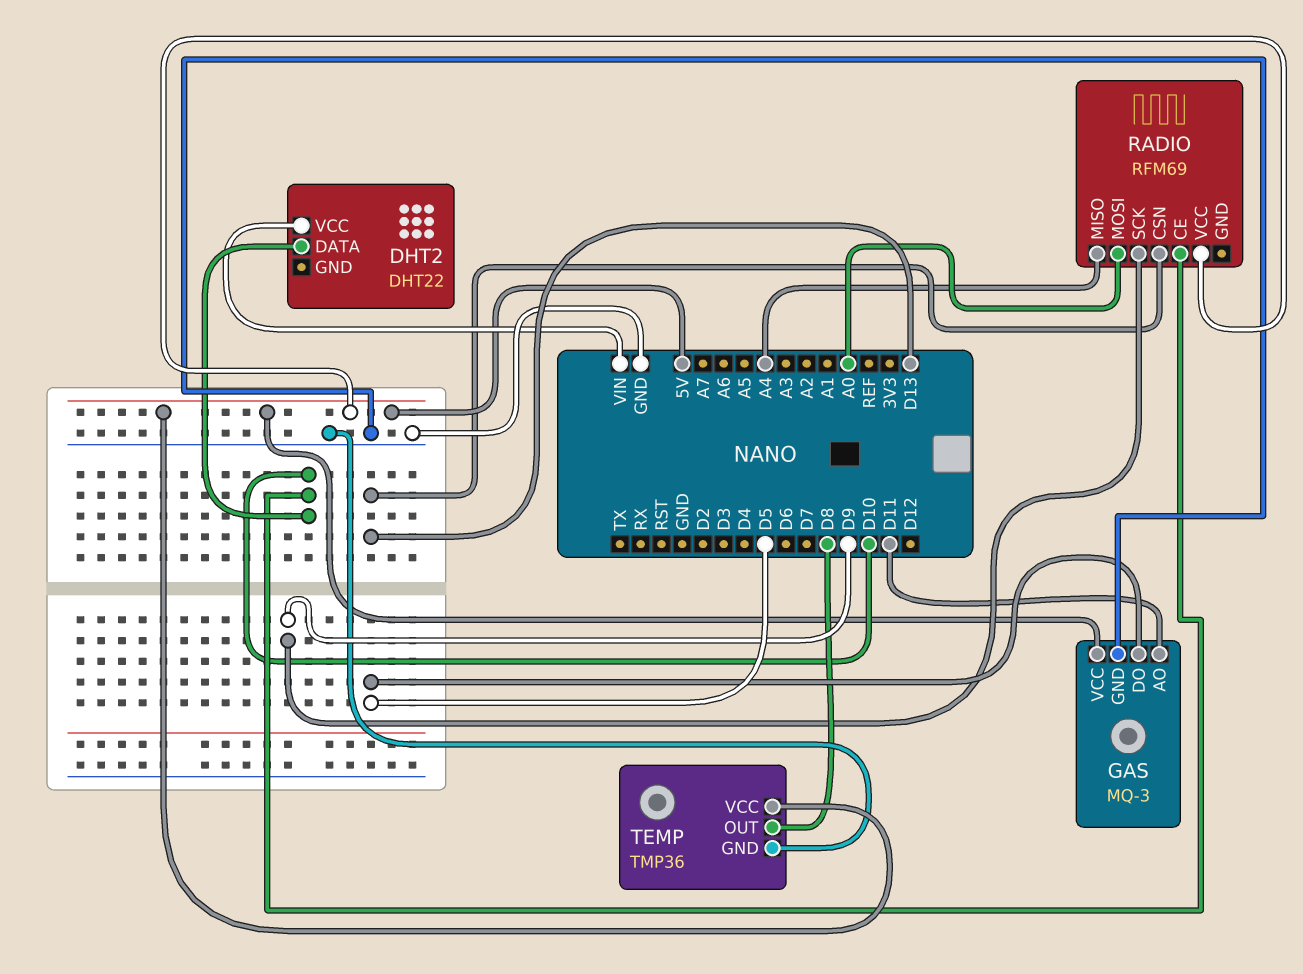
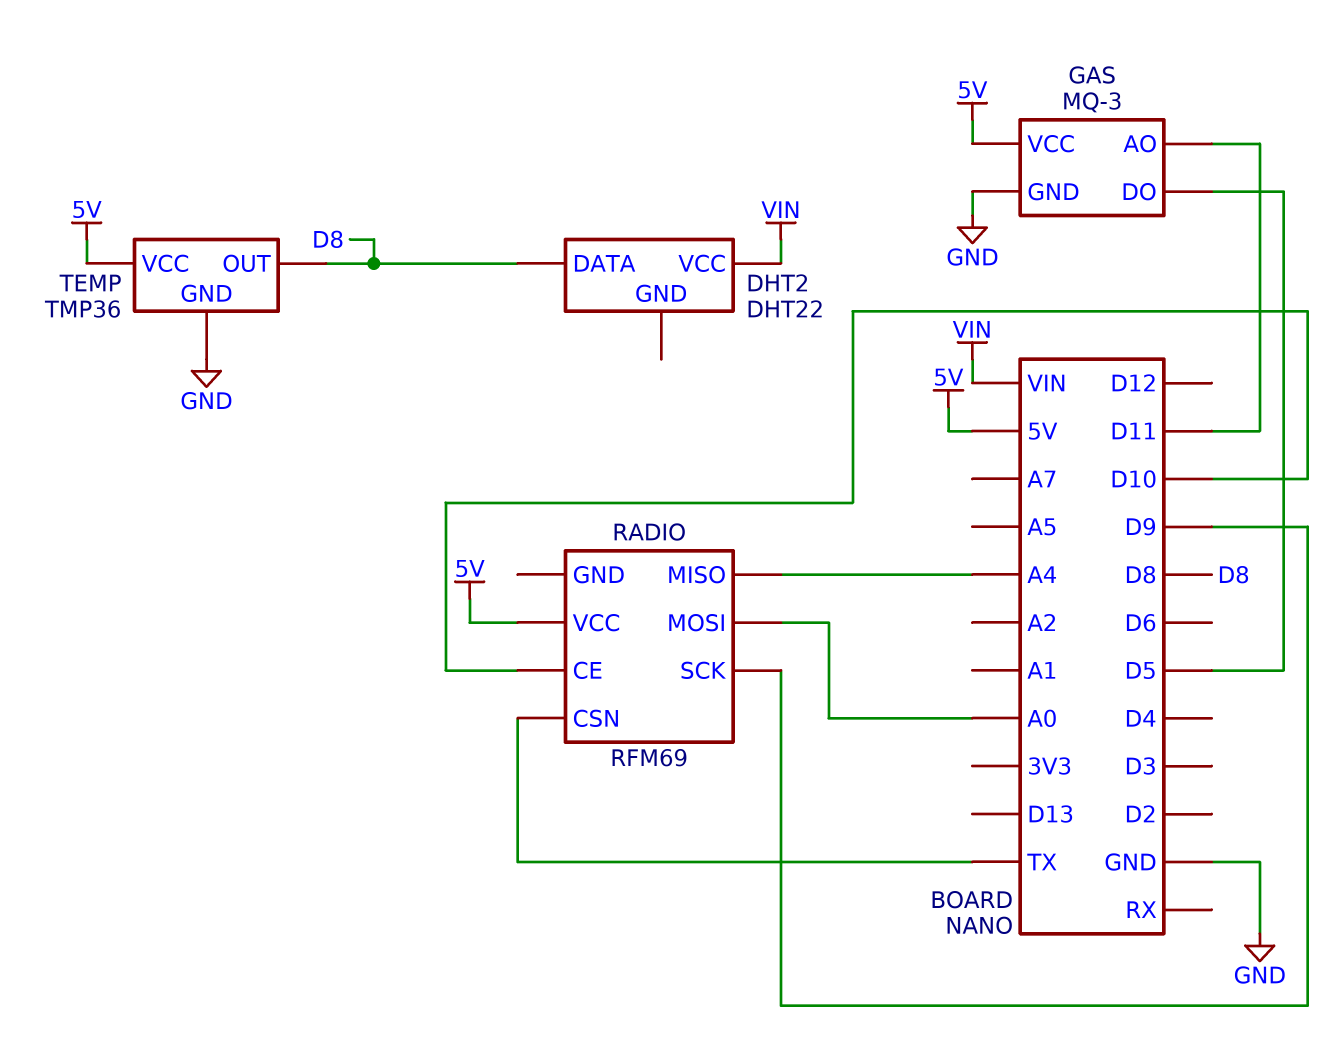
DHT2 pin DATA: D10 -> D8
RADIO pin CSN: D13 -> TX

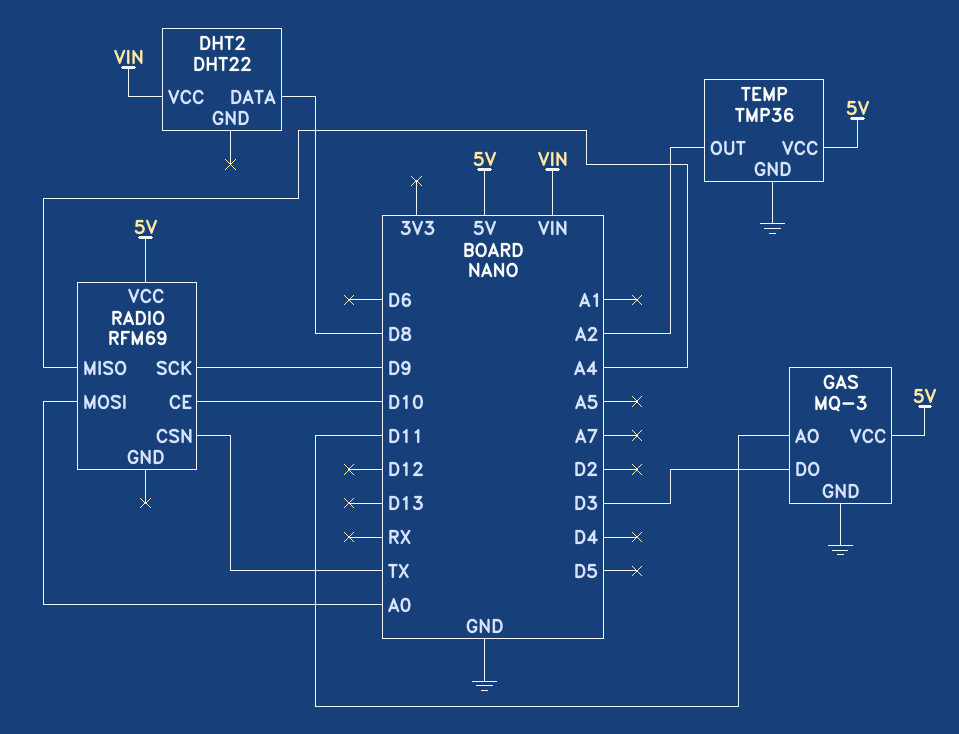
GAS pin DO: D5 -> D3
TEMP pin OUT: D8 -> A2

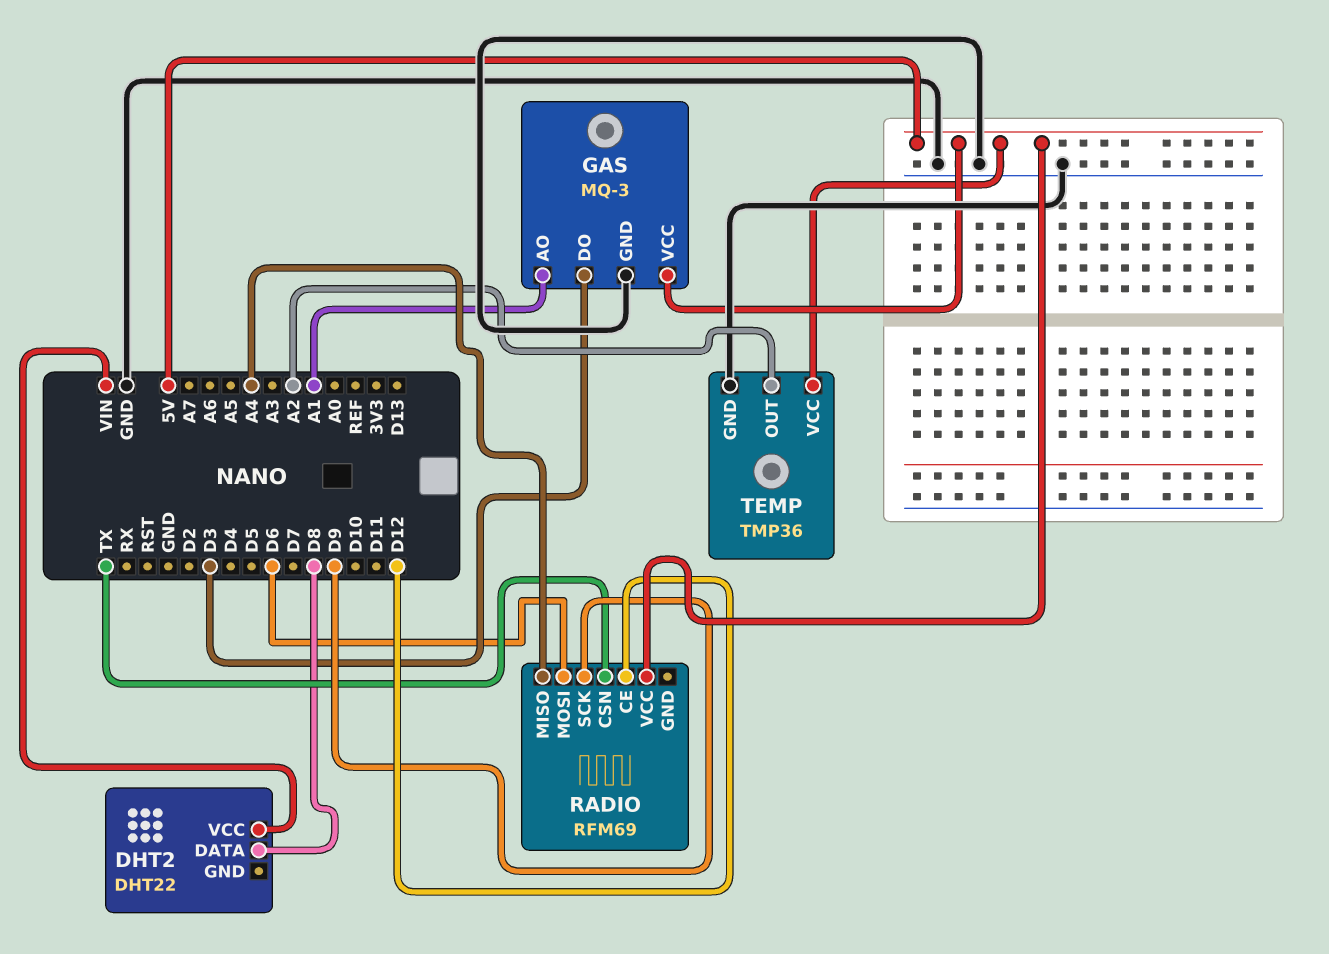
GAS pin AO: D11 -> A1
RADIO pin CE: D10 -> D12
RADIO pin MOSI: A0 -> D6

